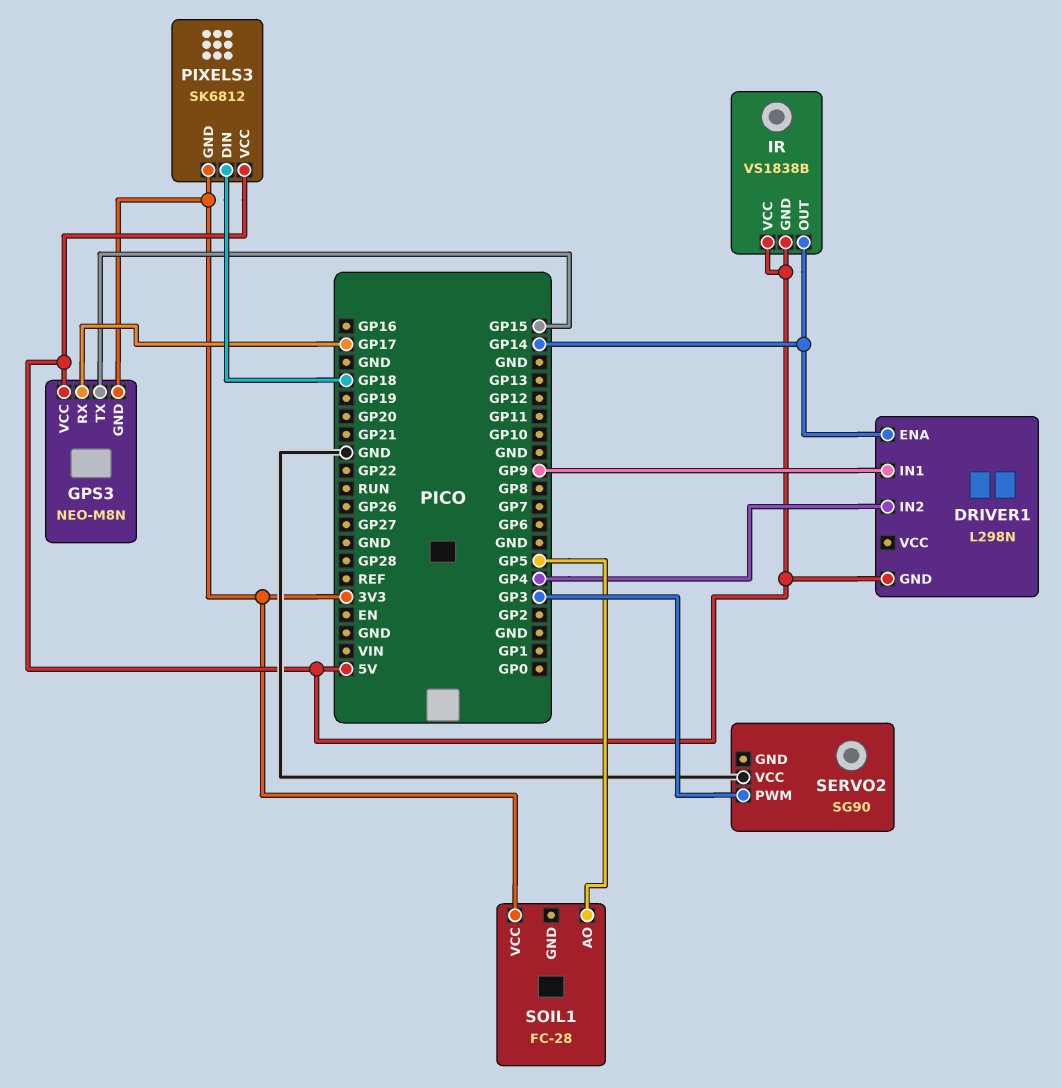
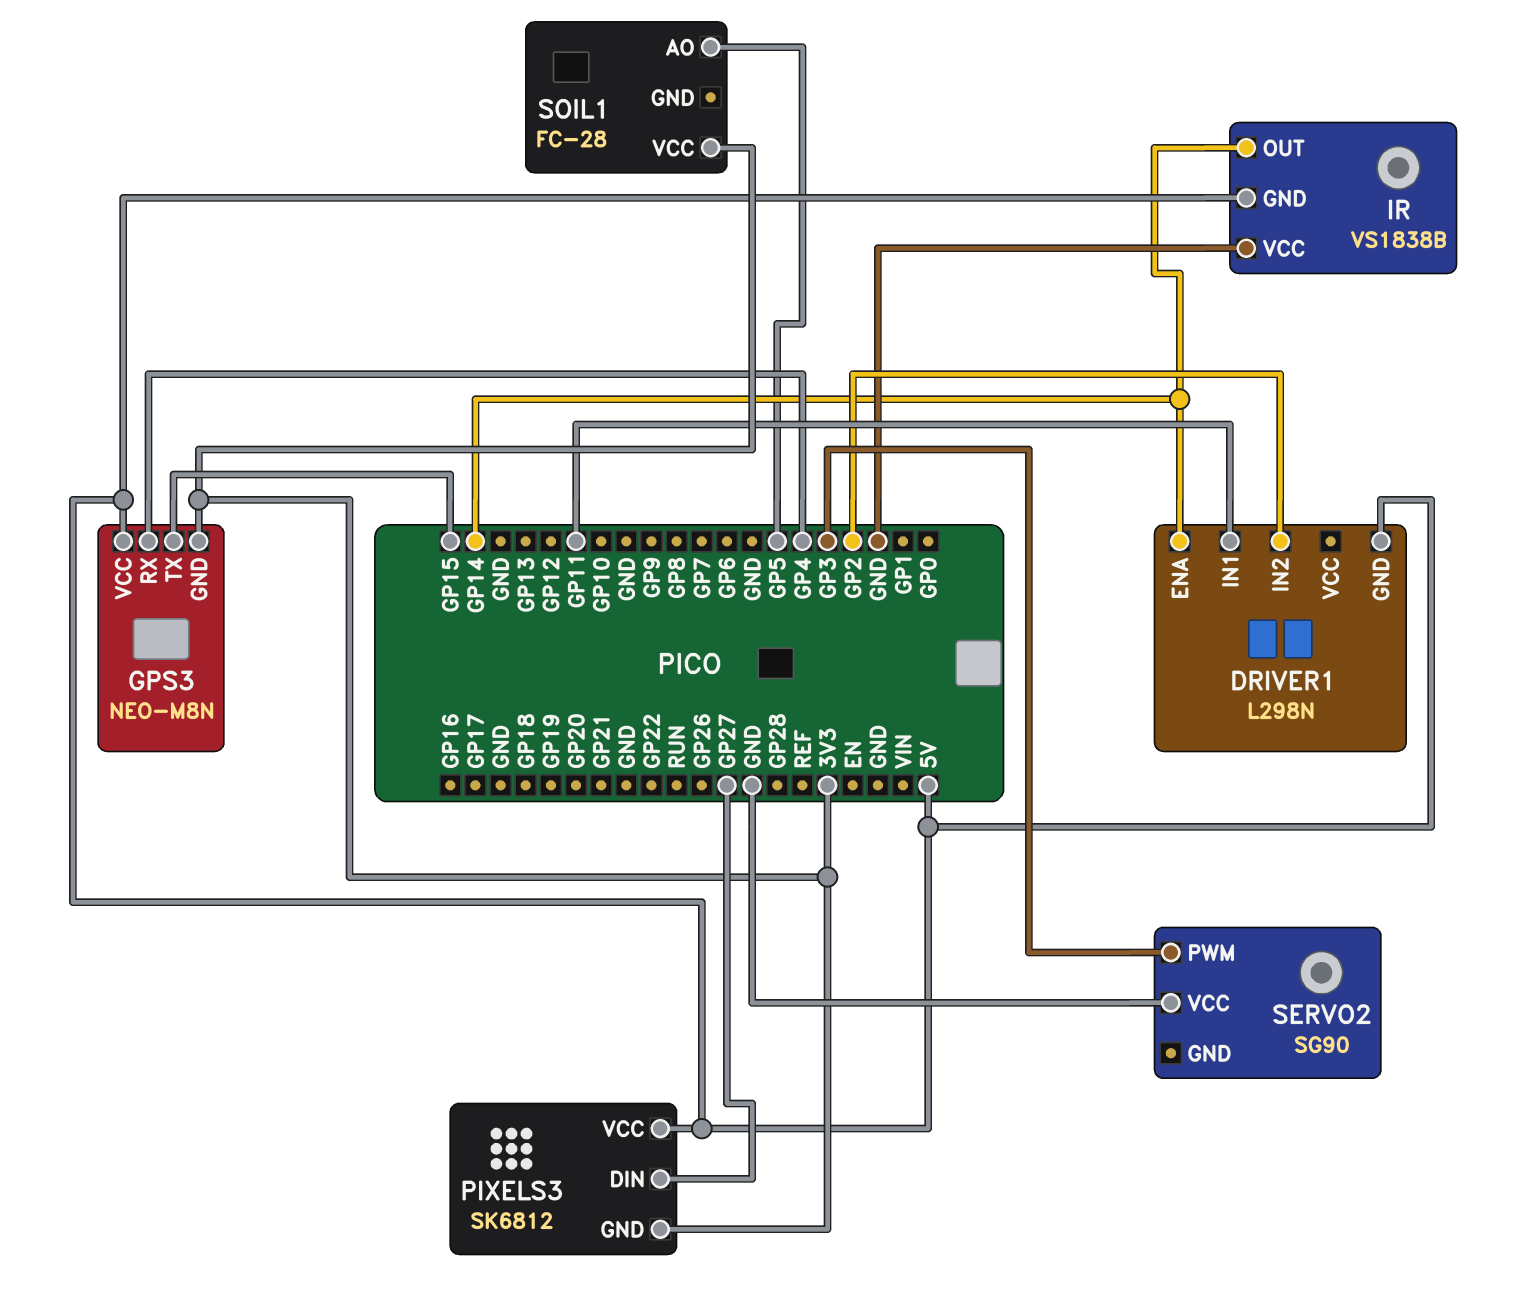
DRIVER1 pin IN1: GP9 -> GP11
DRIVER1 pin IN2: GP4 -> GP2
GPS3 pin RX: GP17 -> GP4
IR pin VCC: 5V -> GND
PIXELS3 pin DIN: GP18 -> GP27

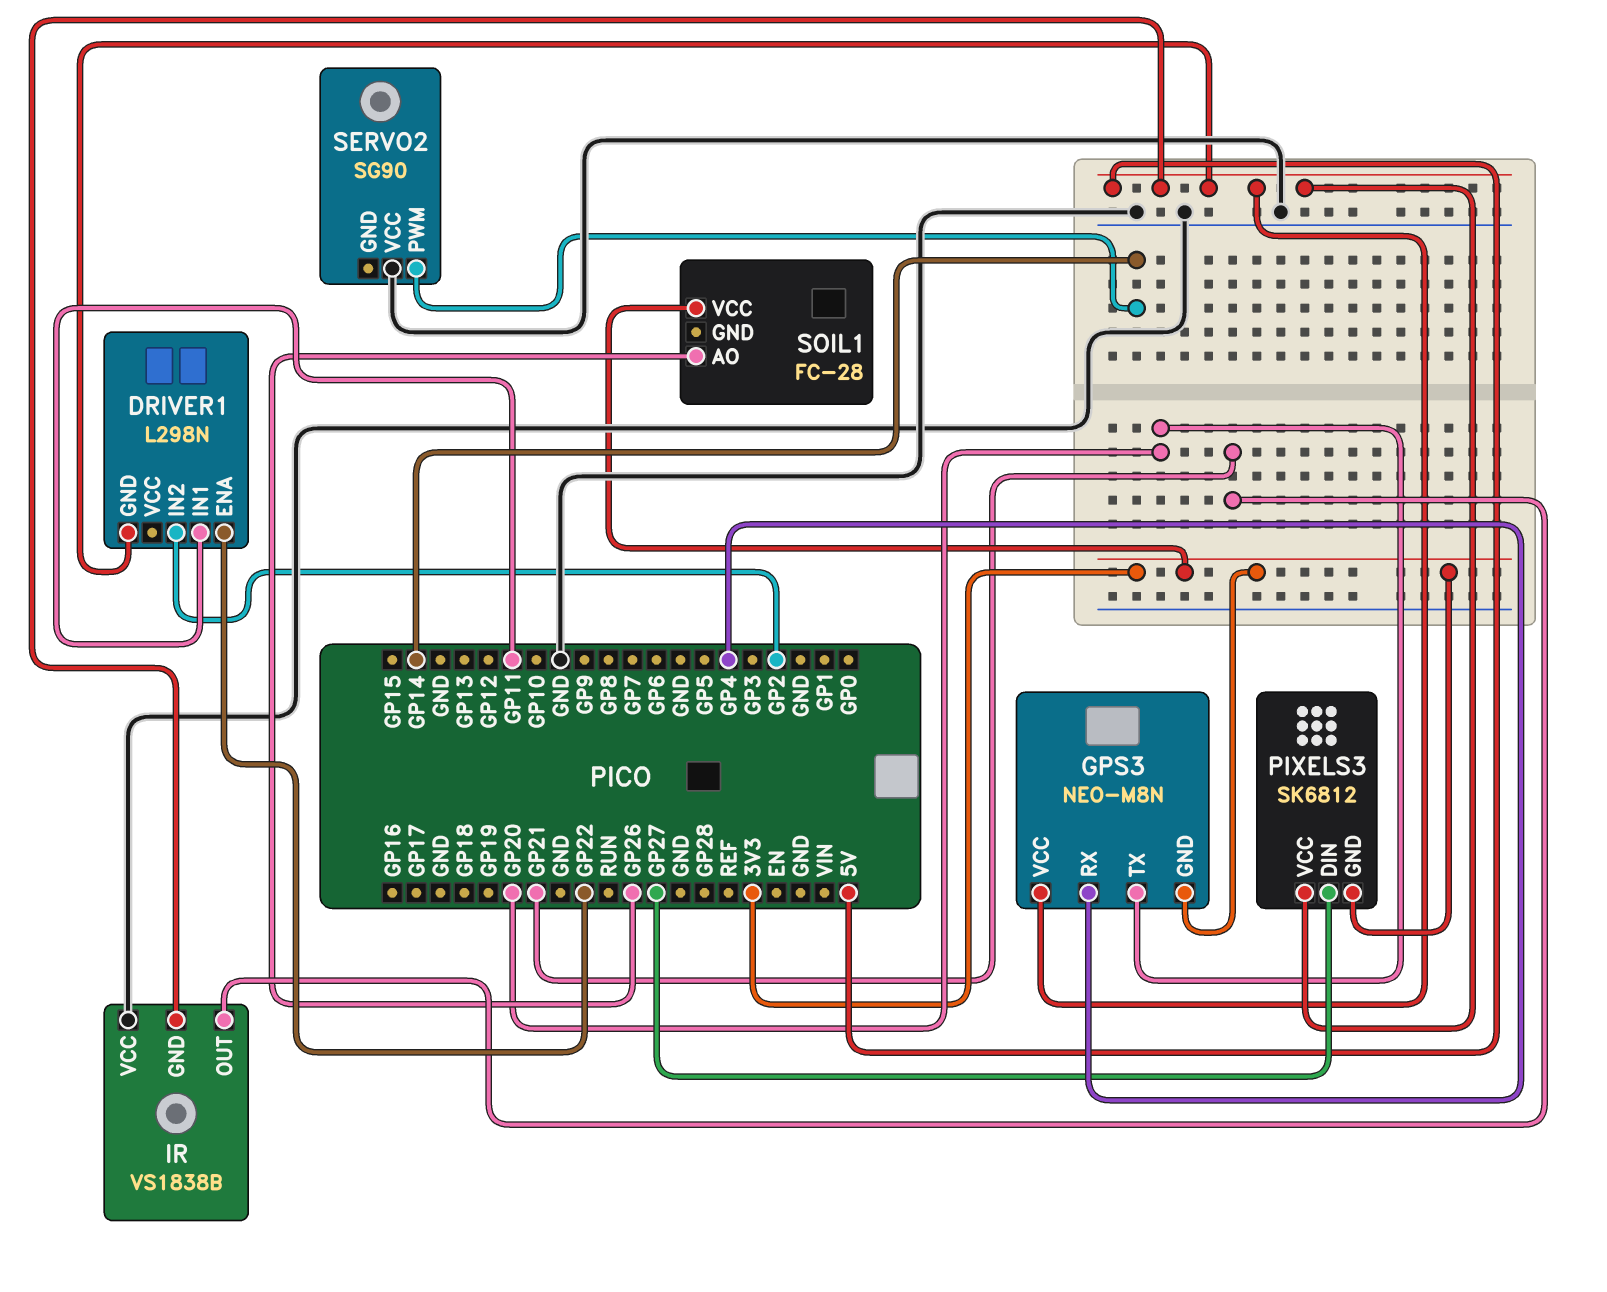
DRIVER1 pin ENA: GP14 -> GP22
GPS3 pin TX: GP15 -> GP20
IR pin OUT: GP14 -> GP21
SERVO2 pin PWM: GP3 -> GP14
SOIL1 pin AO: GP5 -> GP26

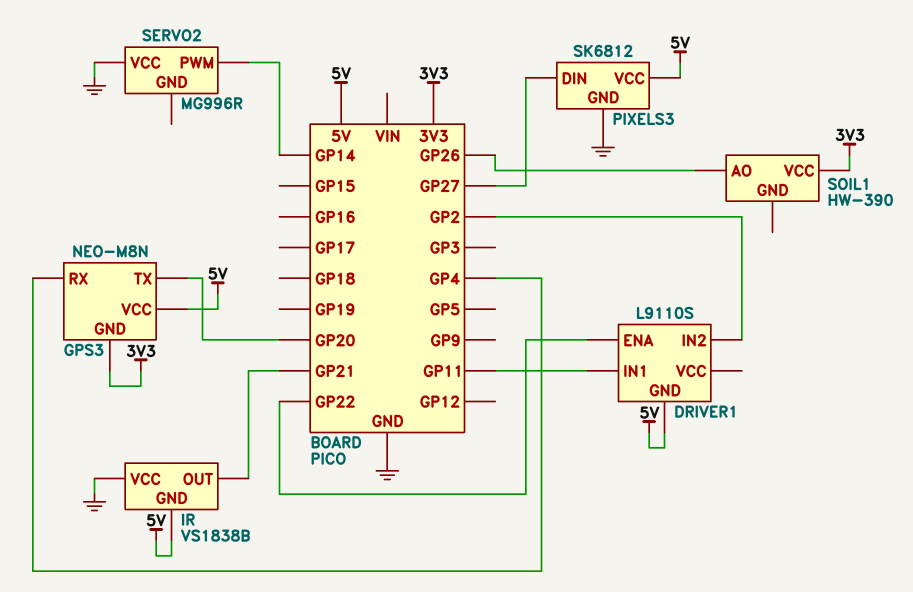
DRIVER1: L298N -> L9110S
PIXELS3 pin GND: 3V3 -> GND
SERVO2: SG90 -> MG996R
SOIL1: FC-28 -> HW-390

